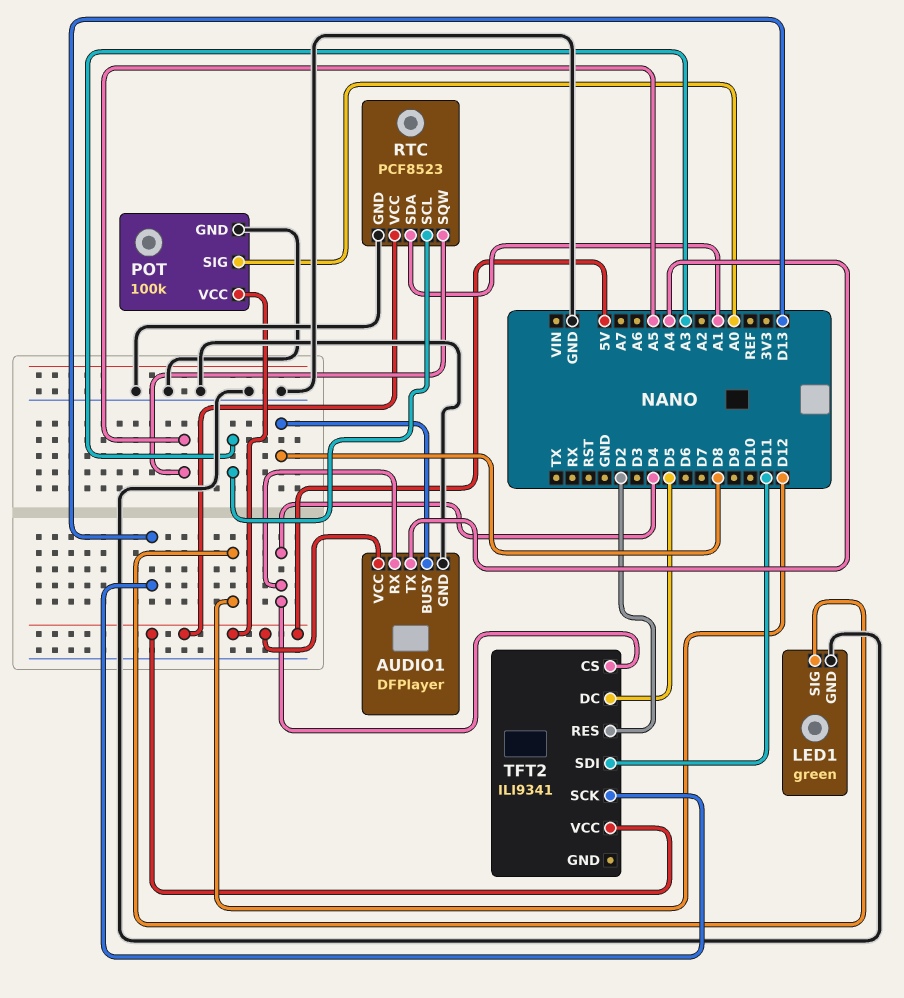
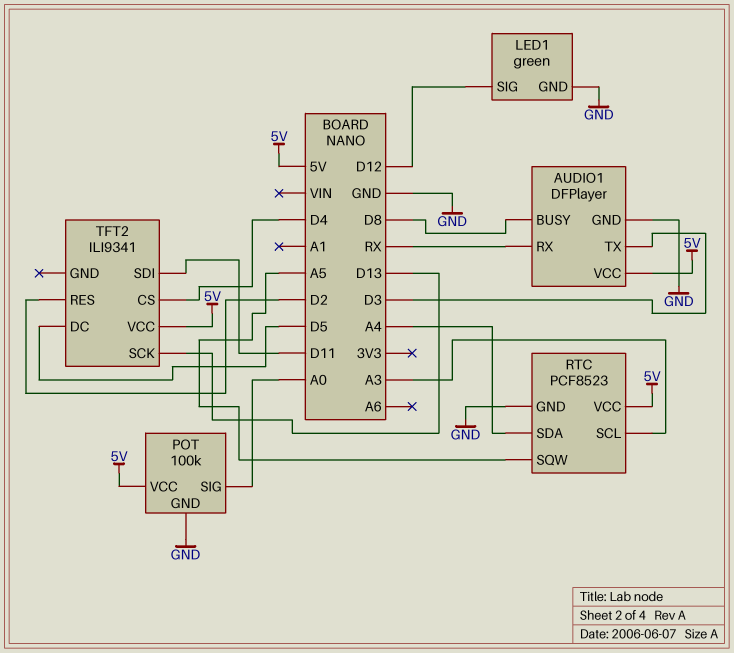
AUDIO1 pin RX: D4 -> RX
AUDIO1 pin TX: A4 -> D3
RTC pin SDA: A1 -> A4

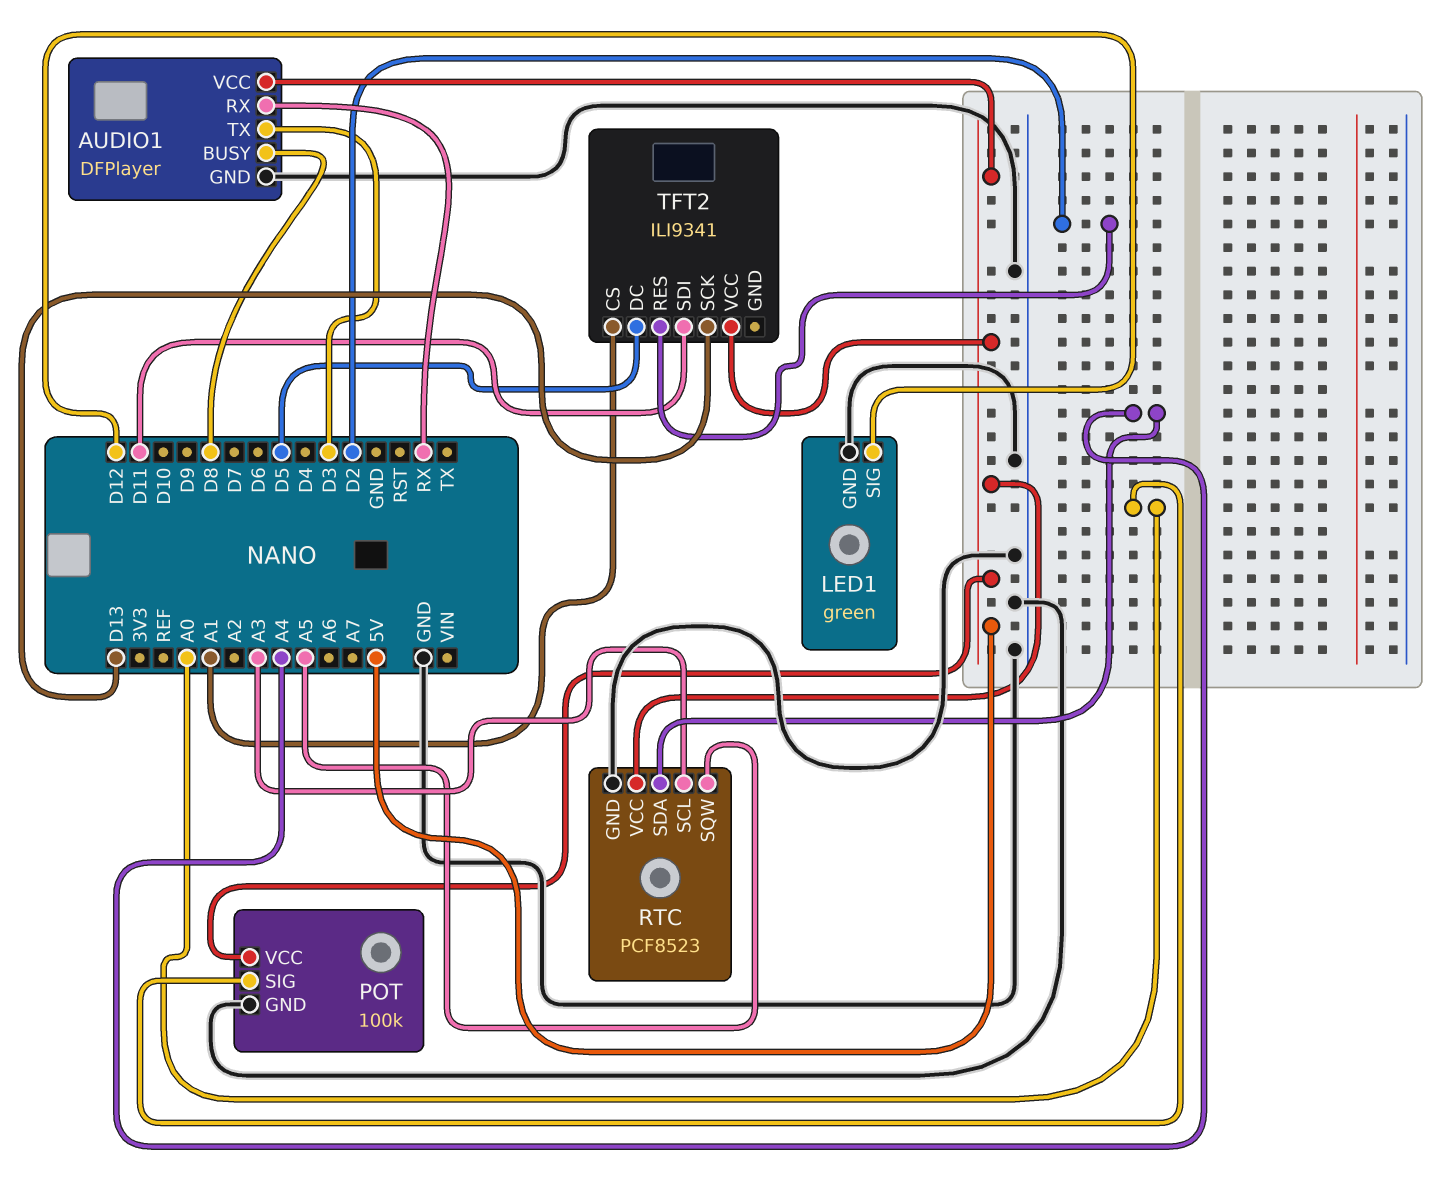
TFT2 pin CS: D4 -> A1

